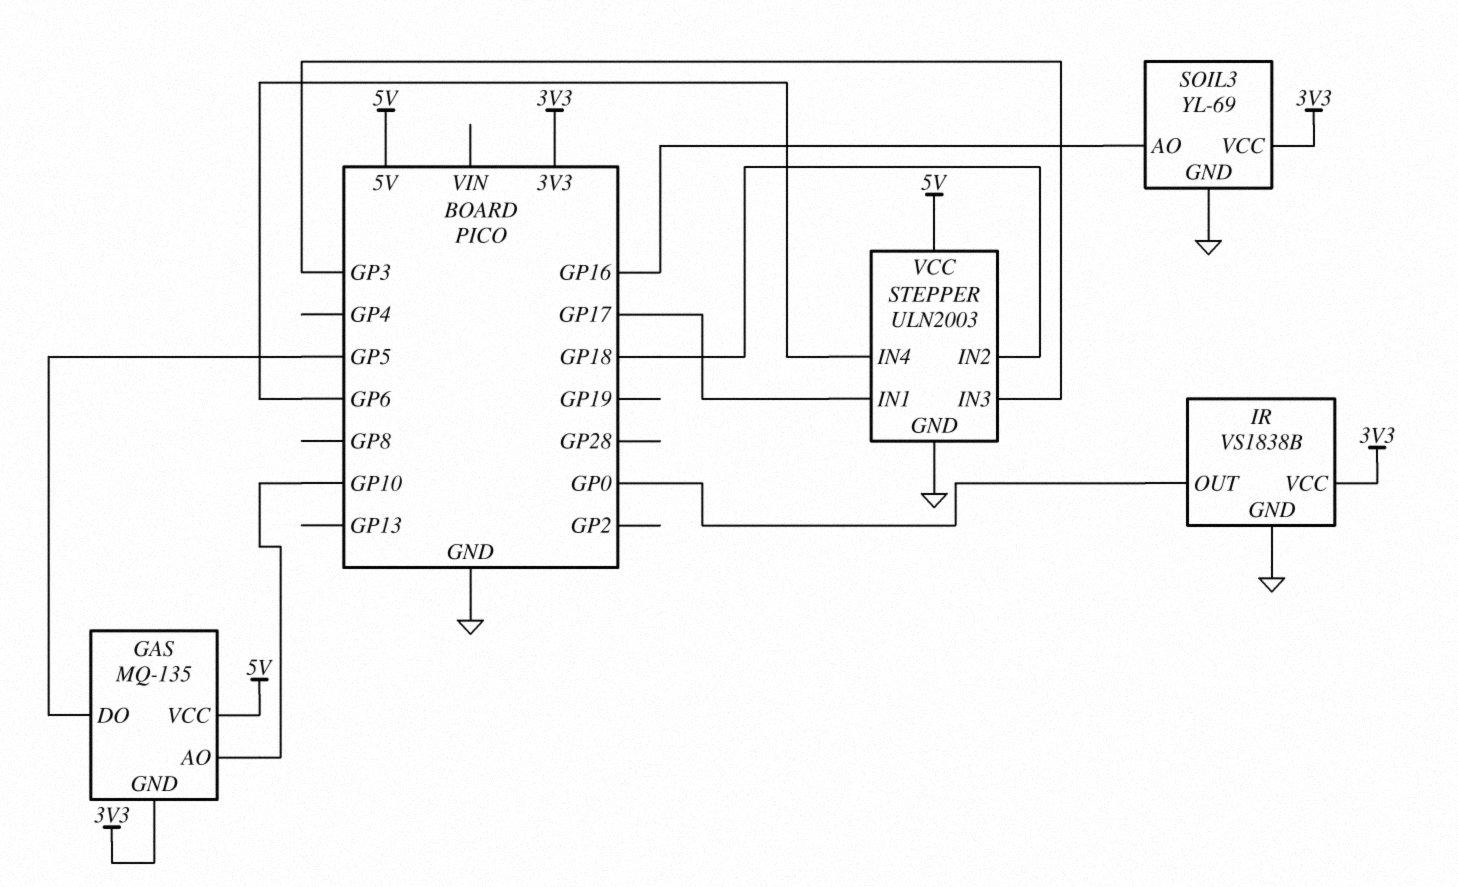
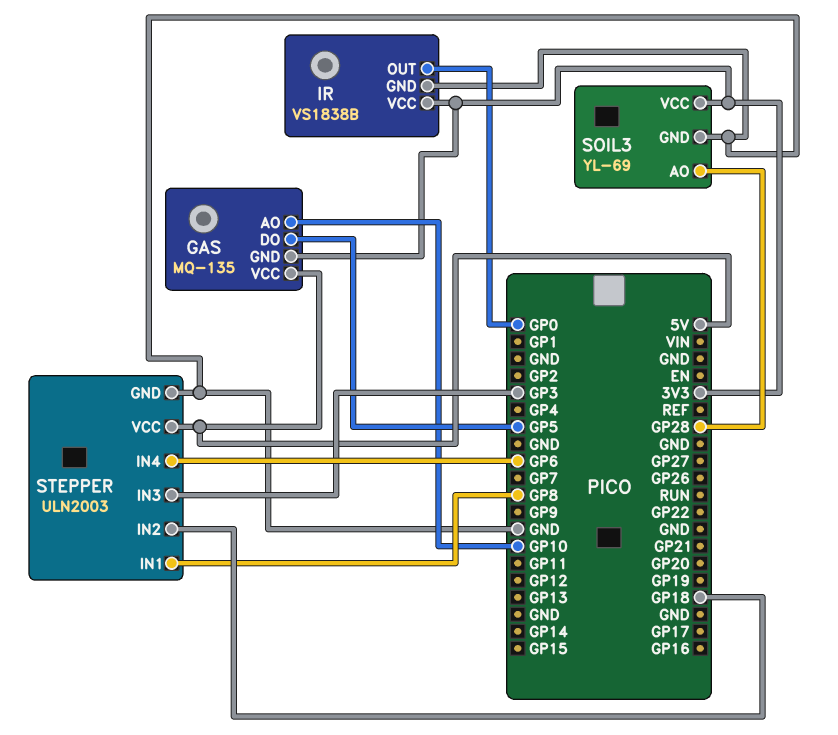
SOIL3 pin AO: GP16 -> GP28
STEPPER pin IN1: GP17 -> GP8

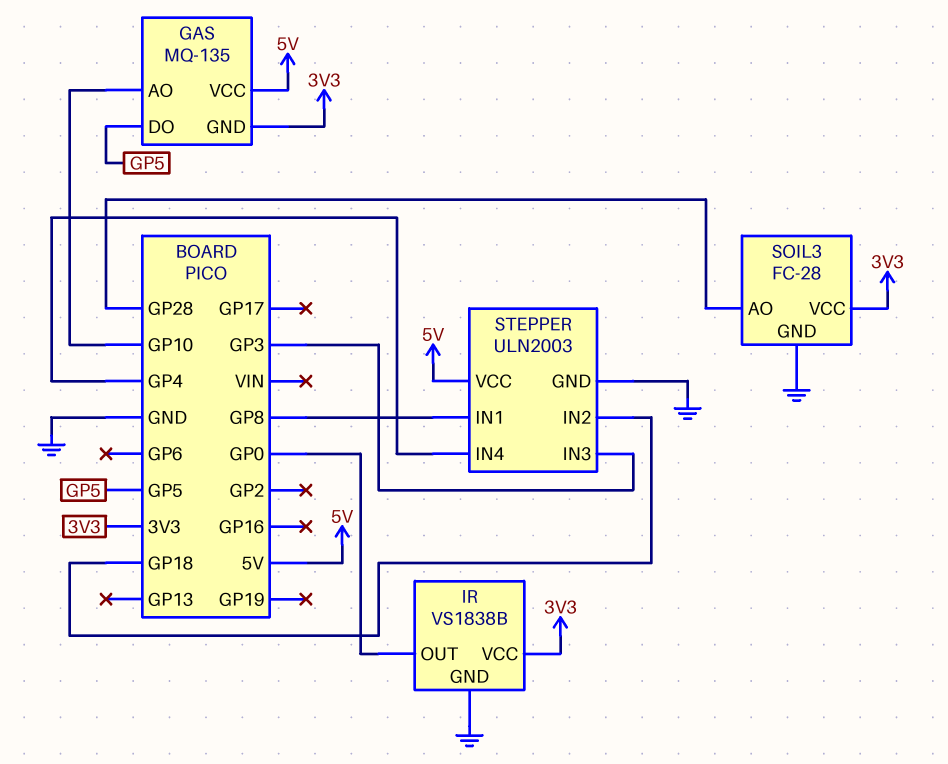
SOIL3: YL-69 -> FC-28
STEPPER pin IN4: GP6 -> GP4

